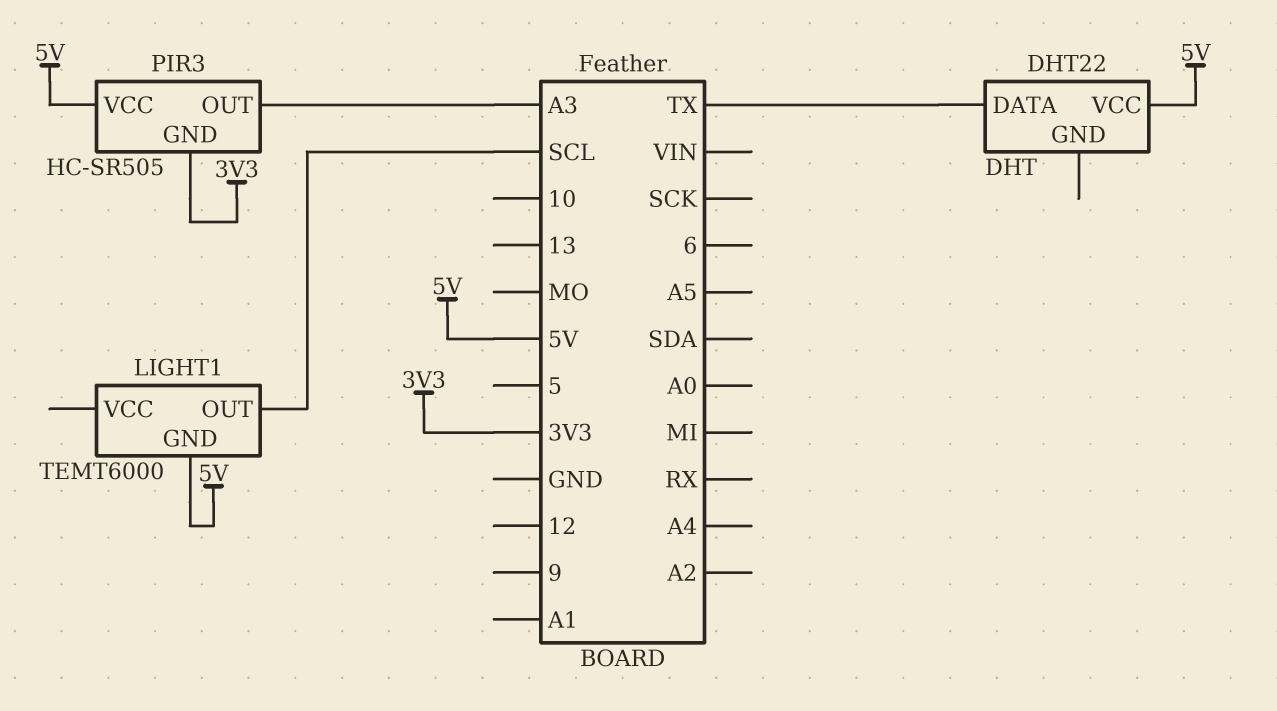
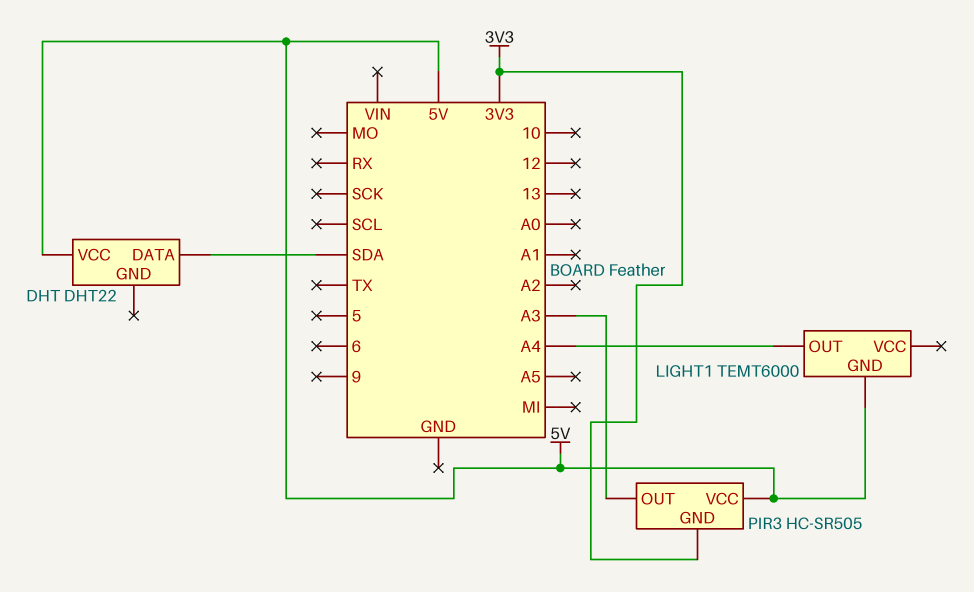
DHT pin DATA: TX -> SDA
LIGHT1 pin OUT: SCL -> A4

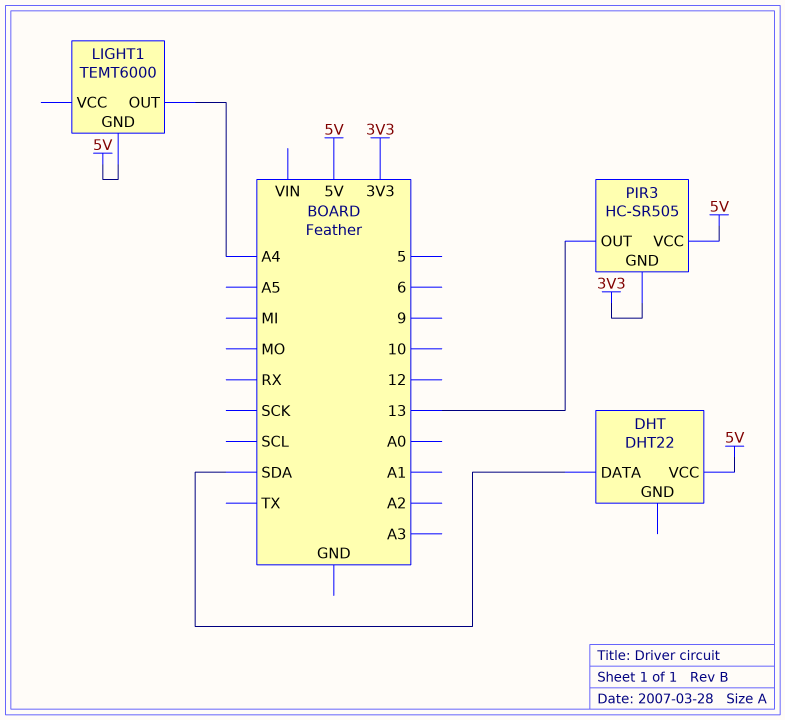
PIR3 pin OUT: A3 -> 13

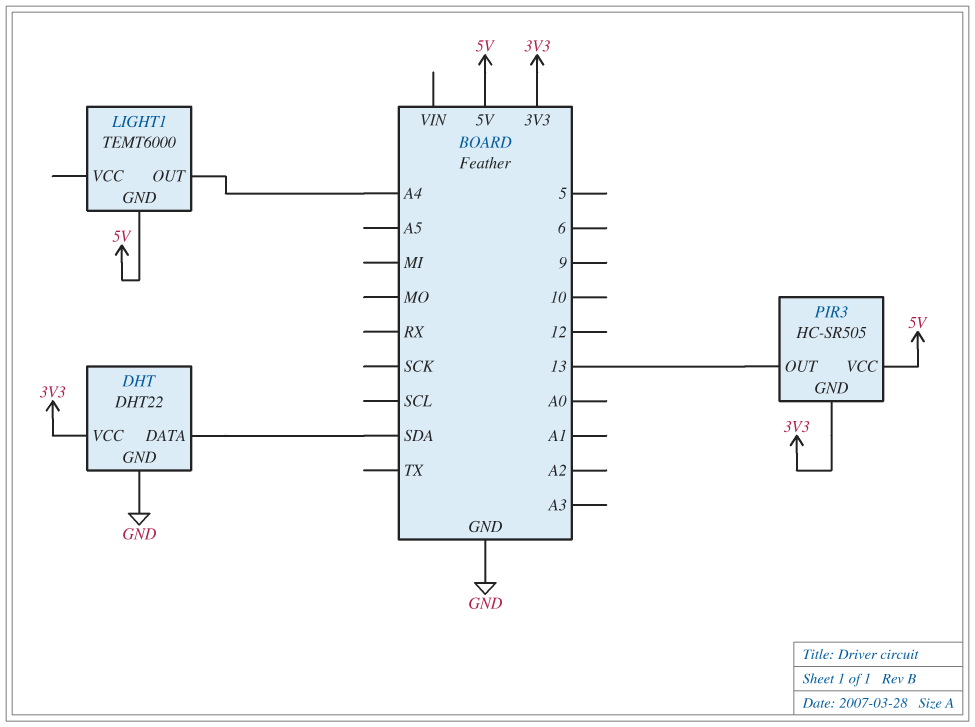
DHT pin GND: none -> GND
DHT pin VCC: 5V -> 3V3

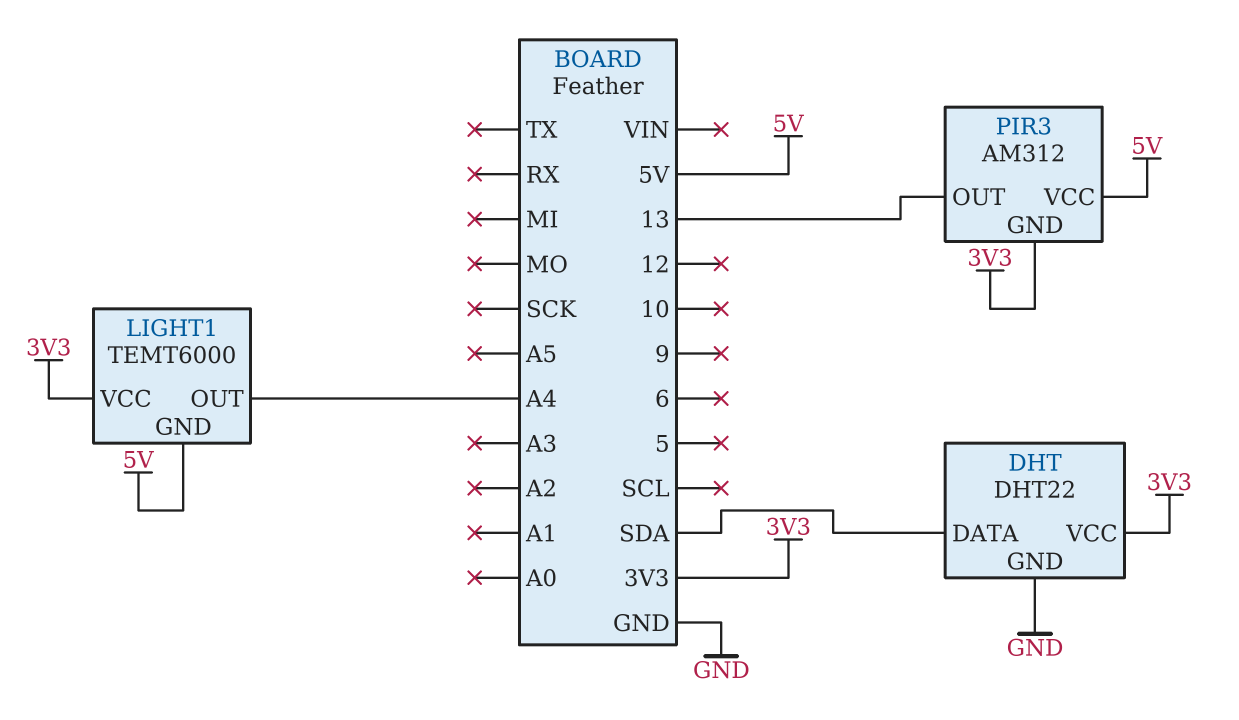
LIGHT1 pin VCC: none -> 3V3
PIR3: HC-SR505 -> AM312

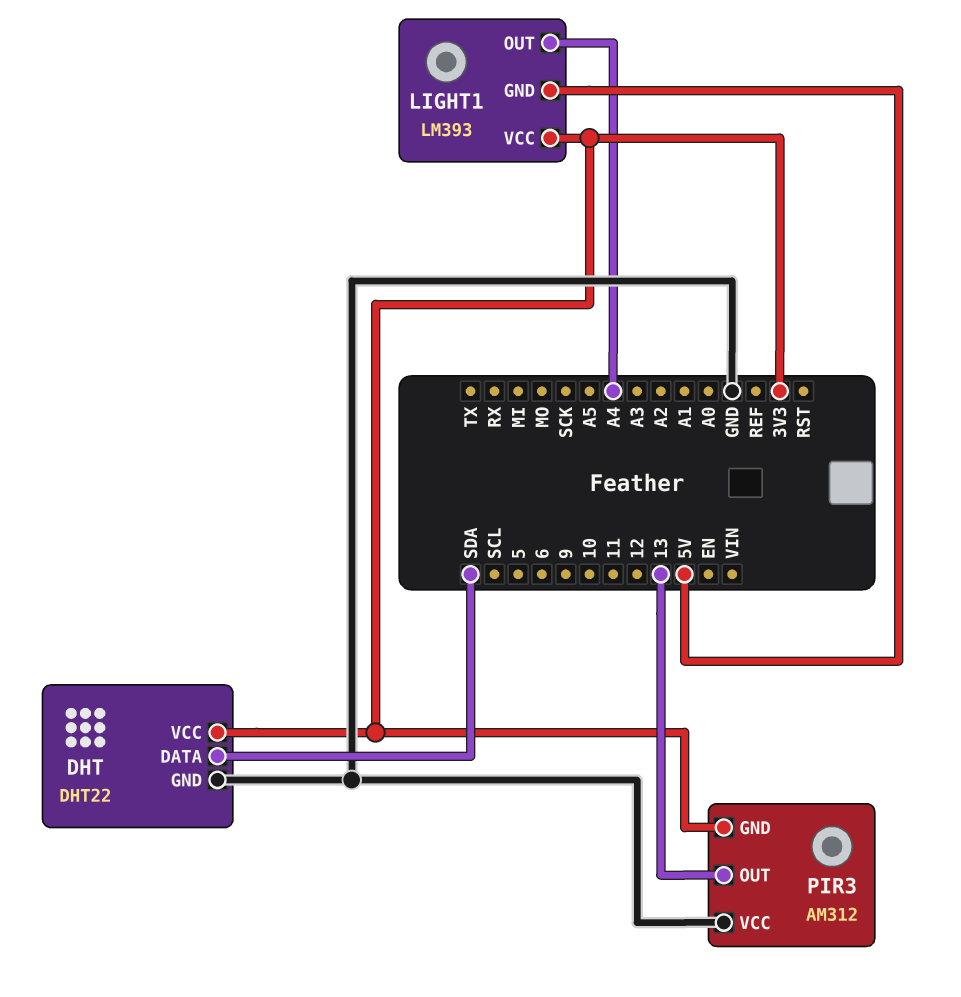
LIGHT1: TEMT6000 -> LM393
PIR3 pin VCC: 5V -> GND

